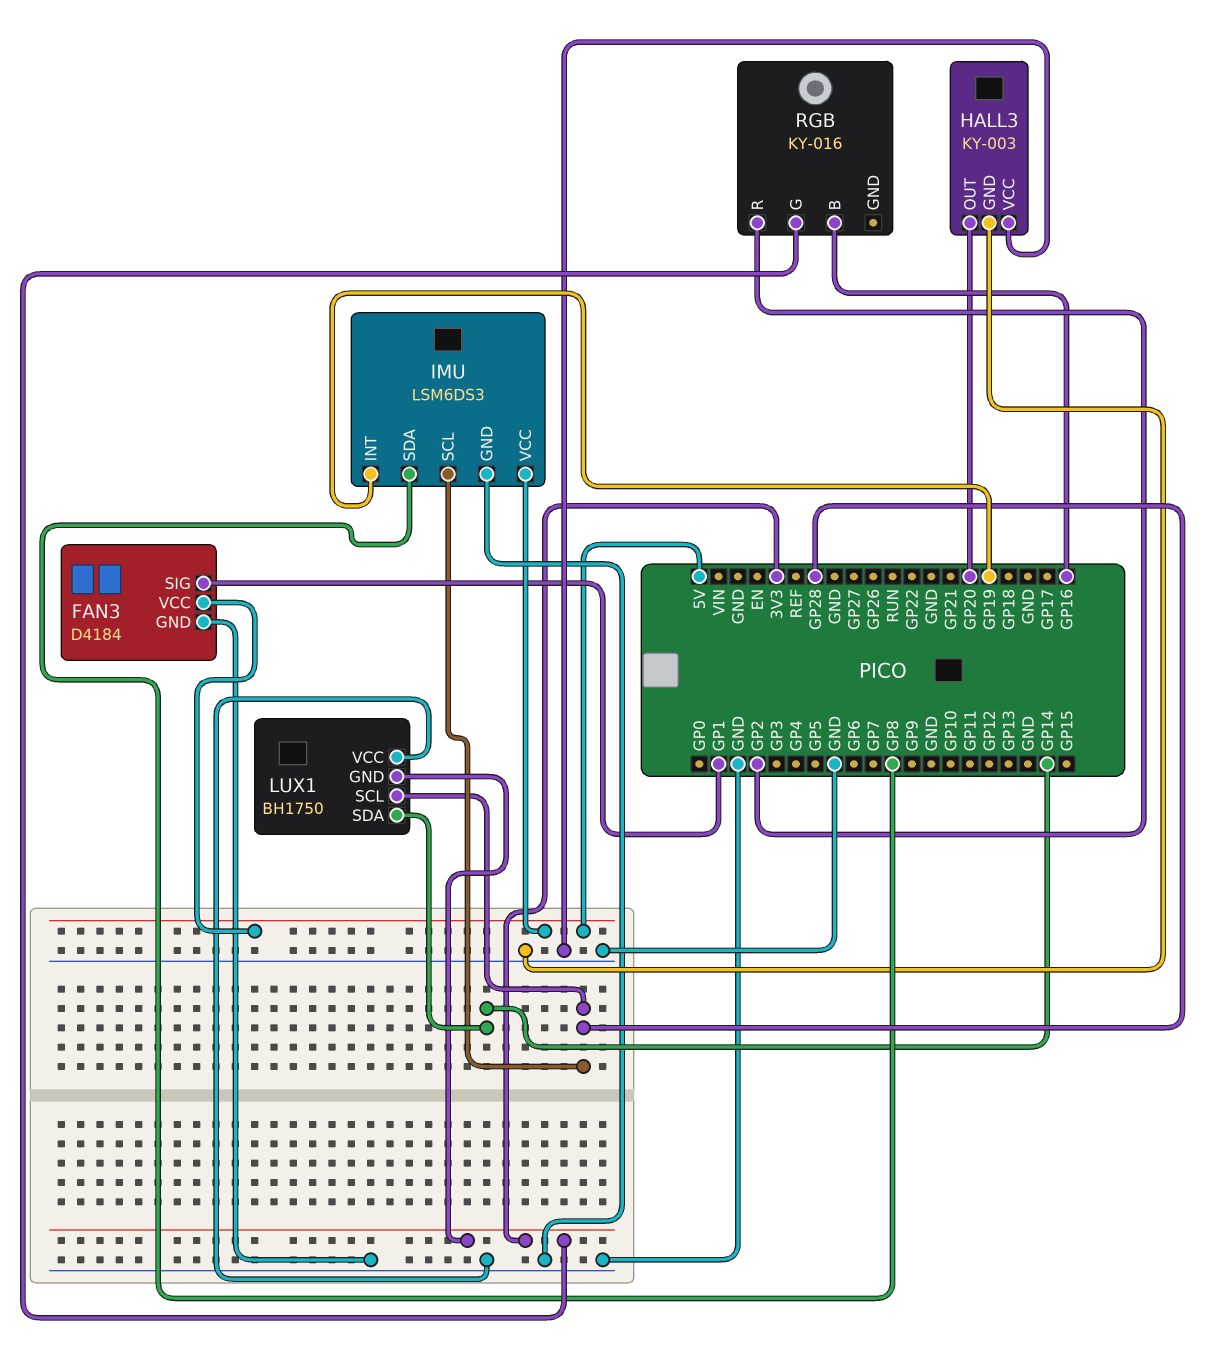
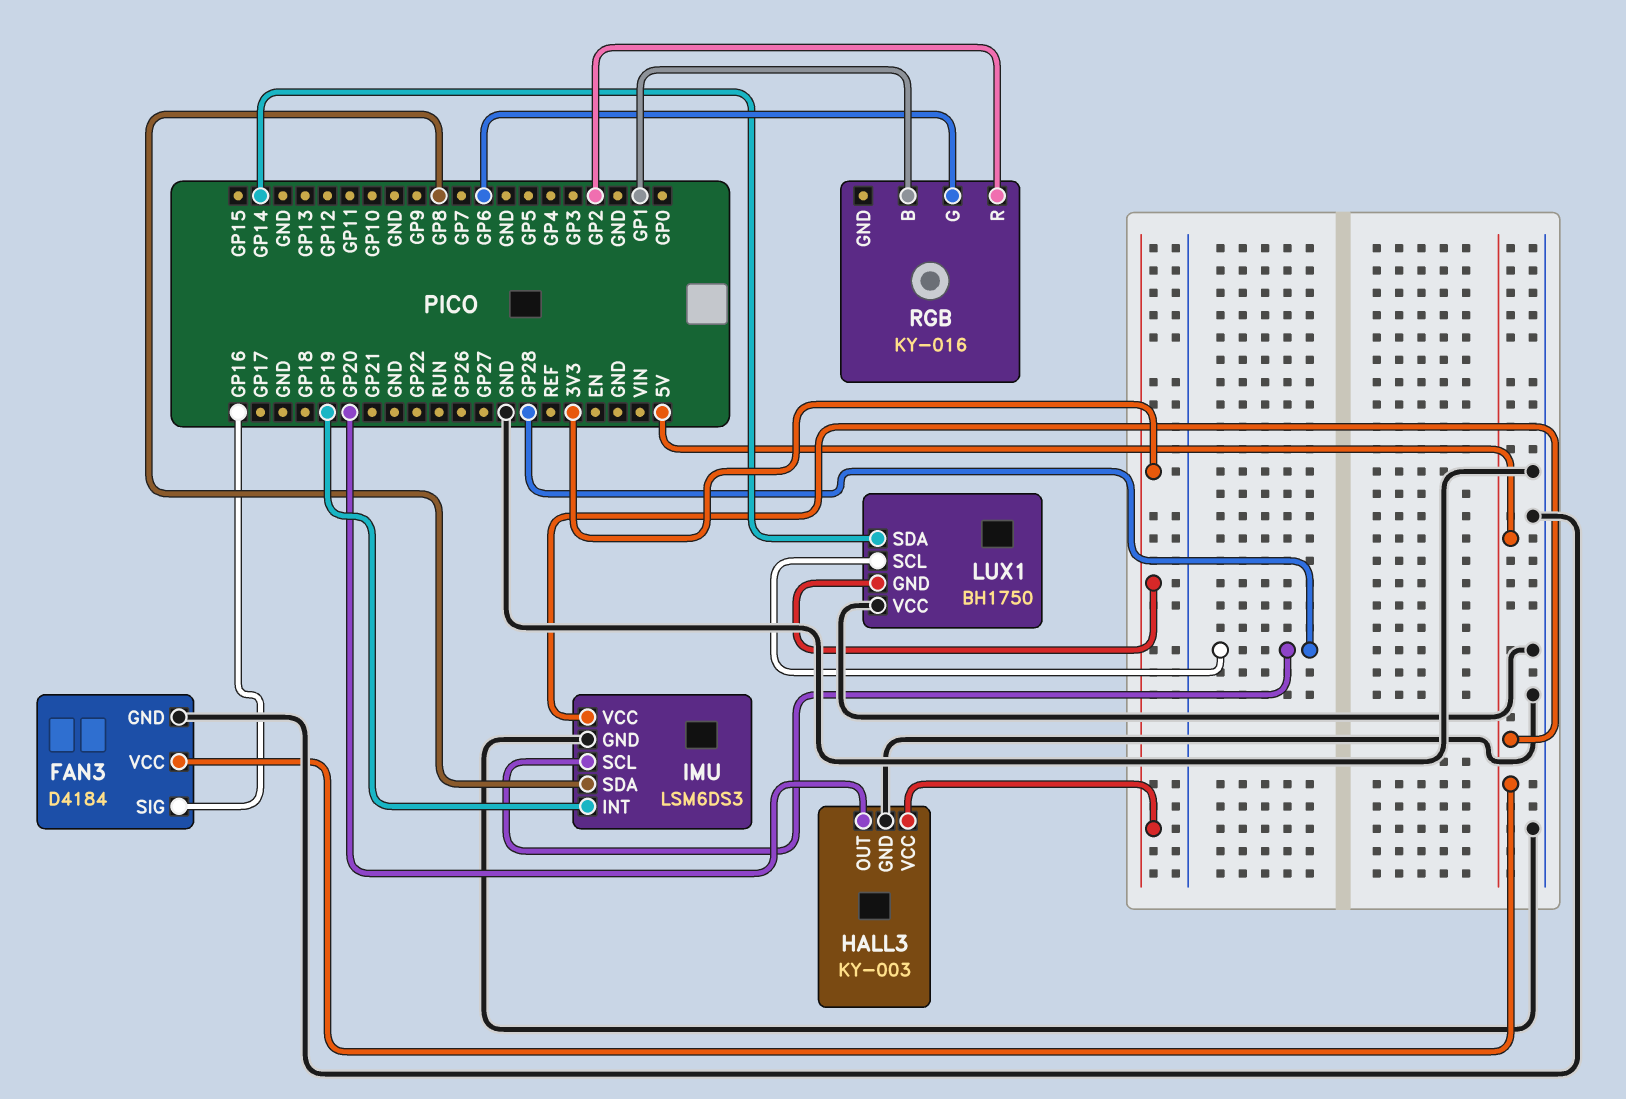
FAN3 pin SIG: GP1 -> GP16
HALL3 pin VCC: GND -> 3V3
RGB pin B: GP16 -> GP1
RGB pin G: 3V3 -> GP6

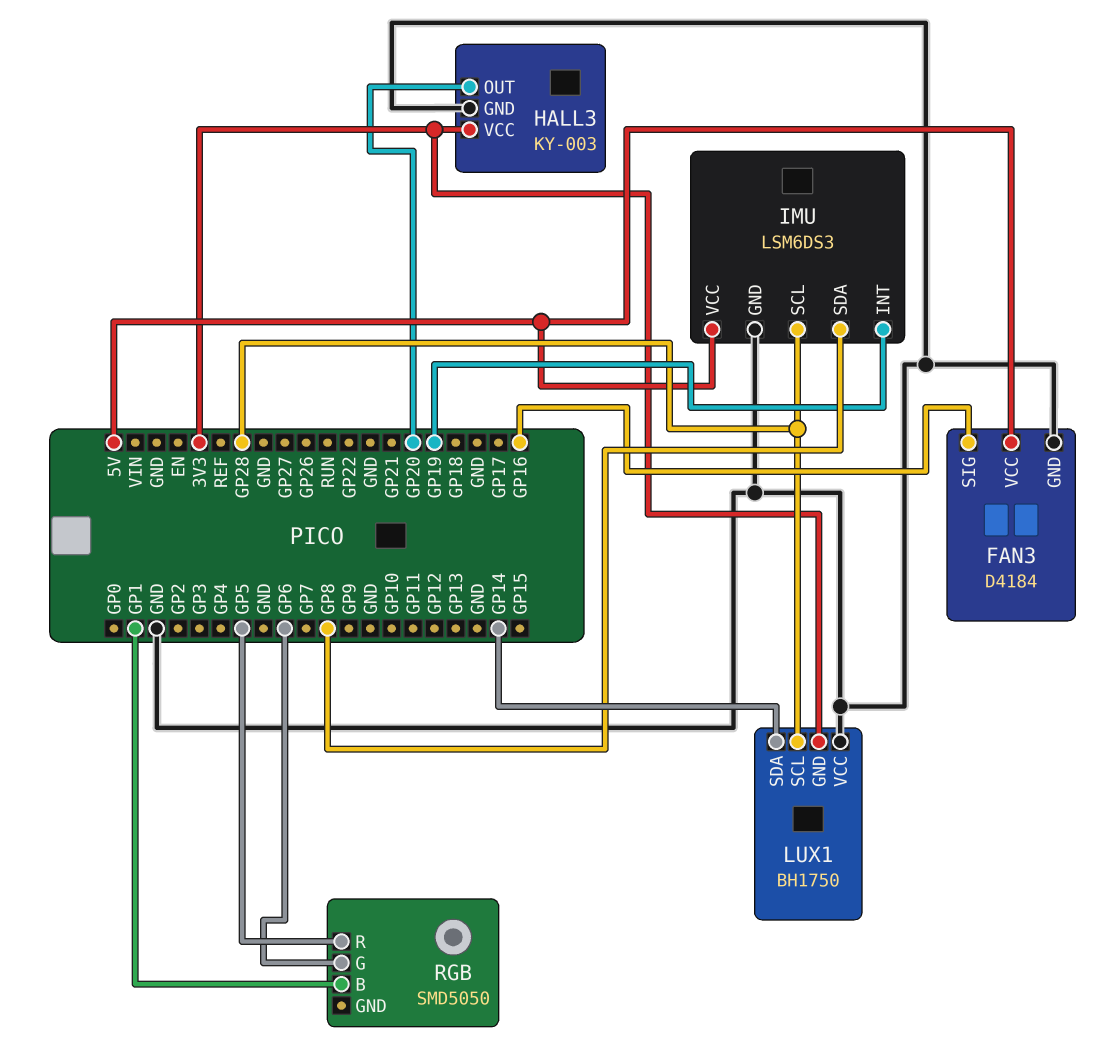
RGB: KY-016 -> SMD5050
RGB pin R: GP2 -> GP5

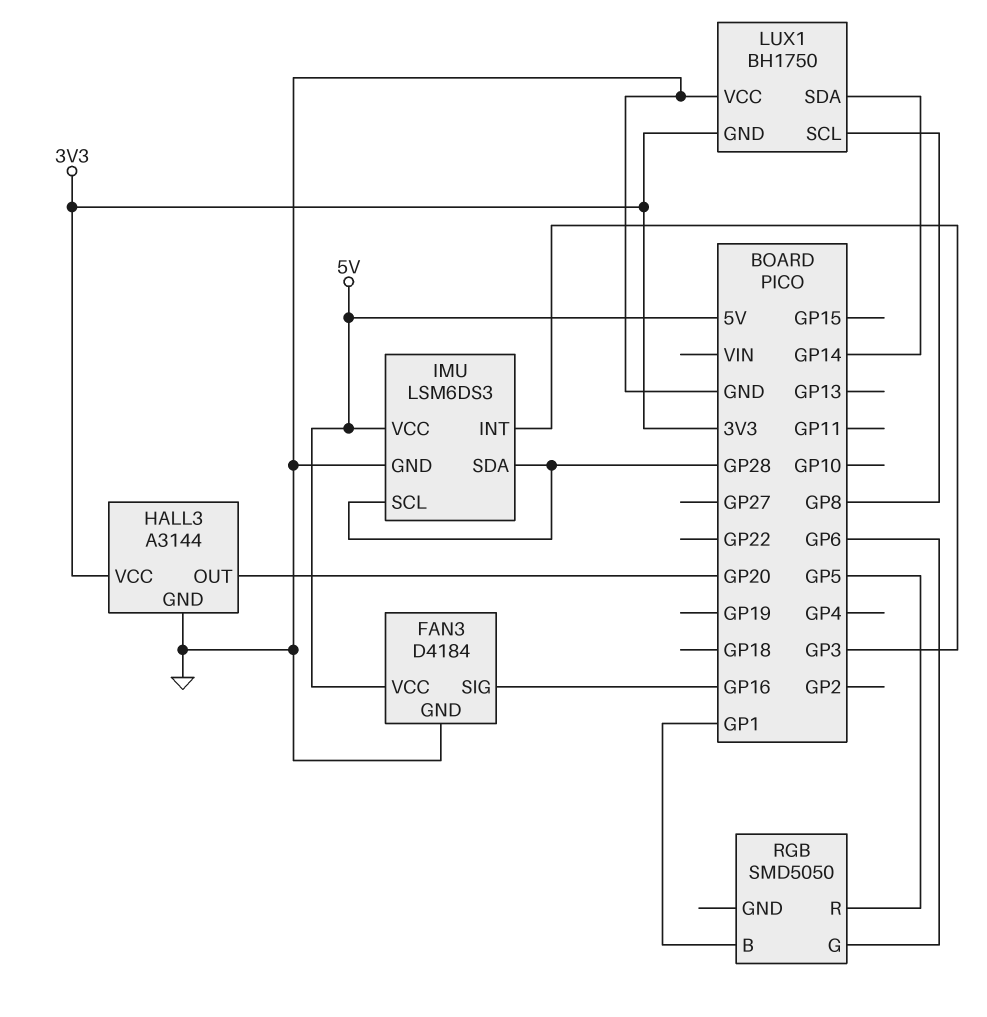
HALL3: KY-003 -> A3144
IMU pin INT: GP19 -> GP3
IMU pin SDA: GP8 -> GP28
LUX1 pin SCL: GP28 -> GP8

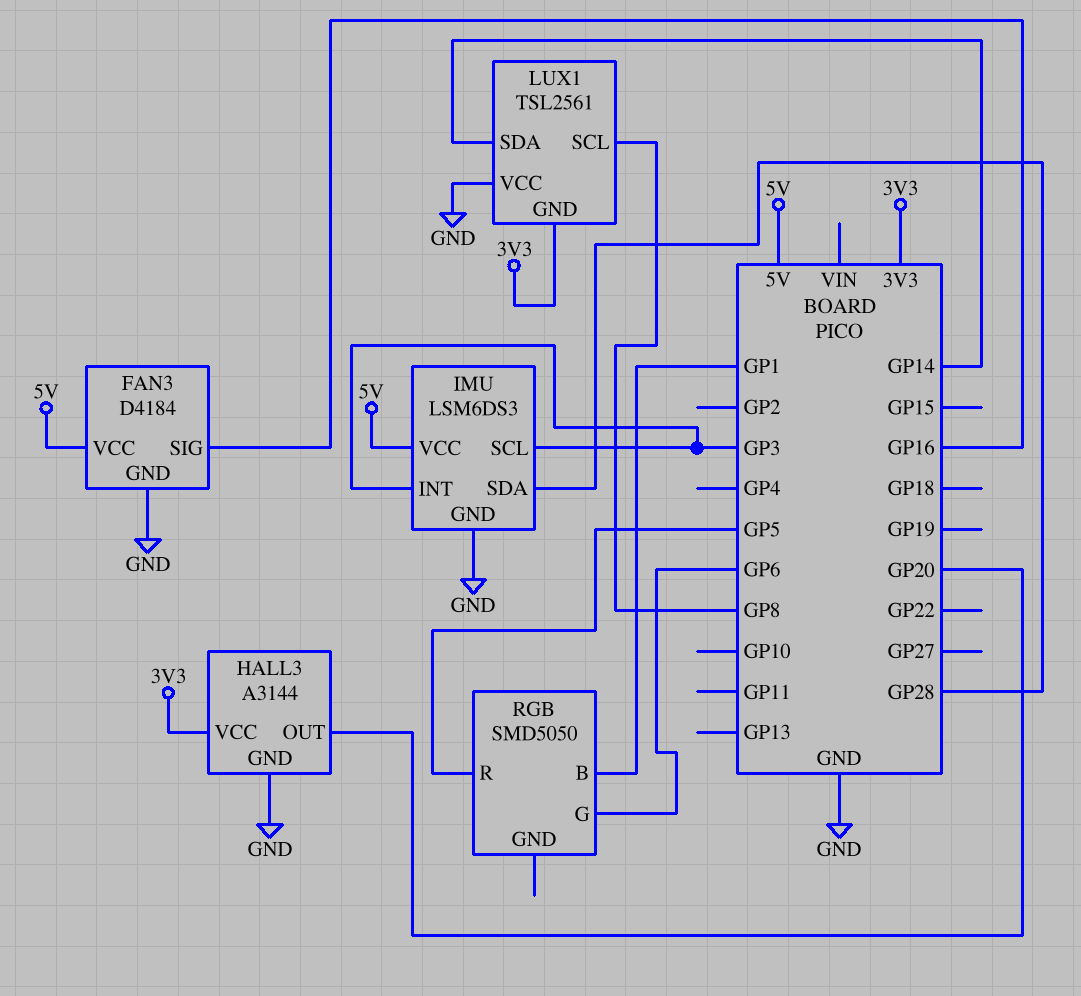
IMU pin SCL: GP28 -> GP3
LUX1: BH1750 -> TSL2561

